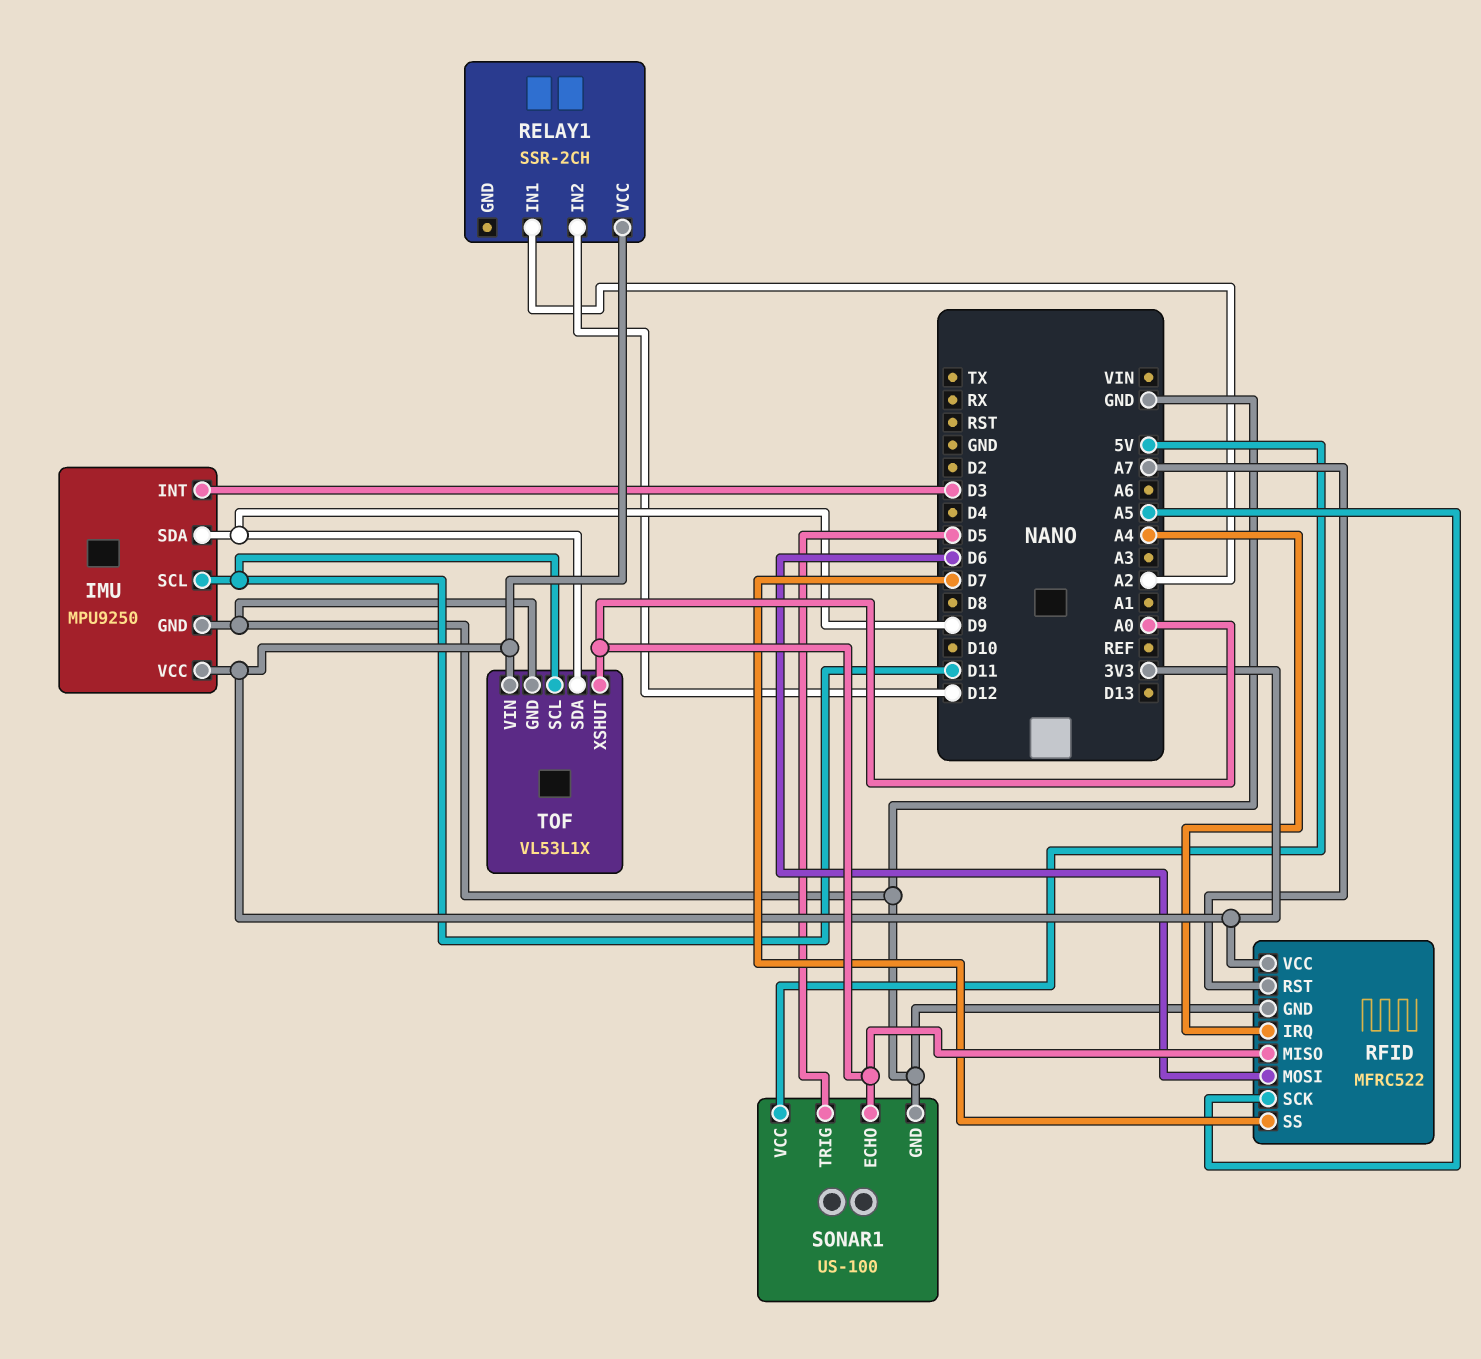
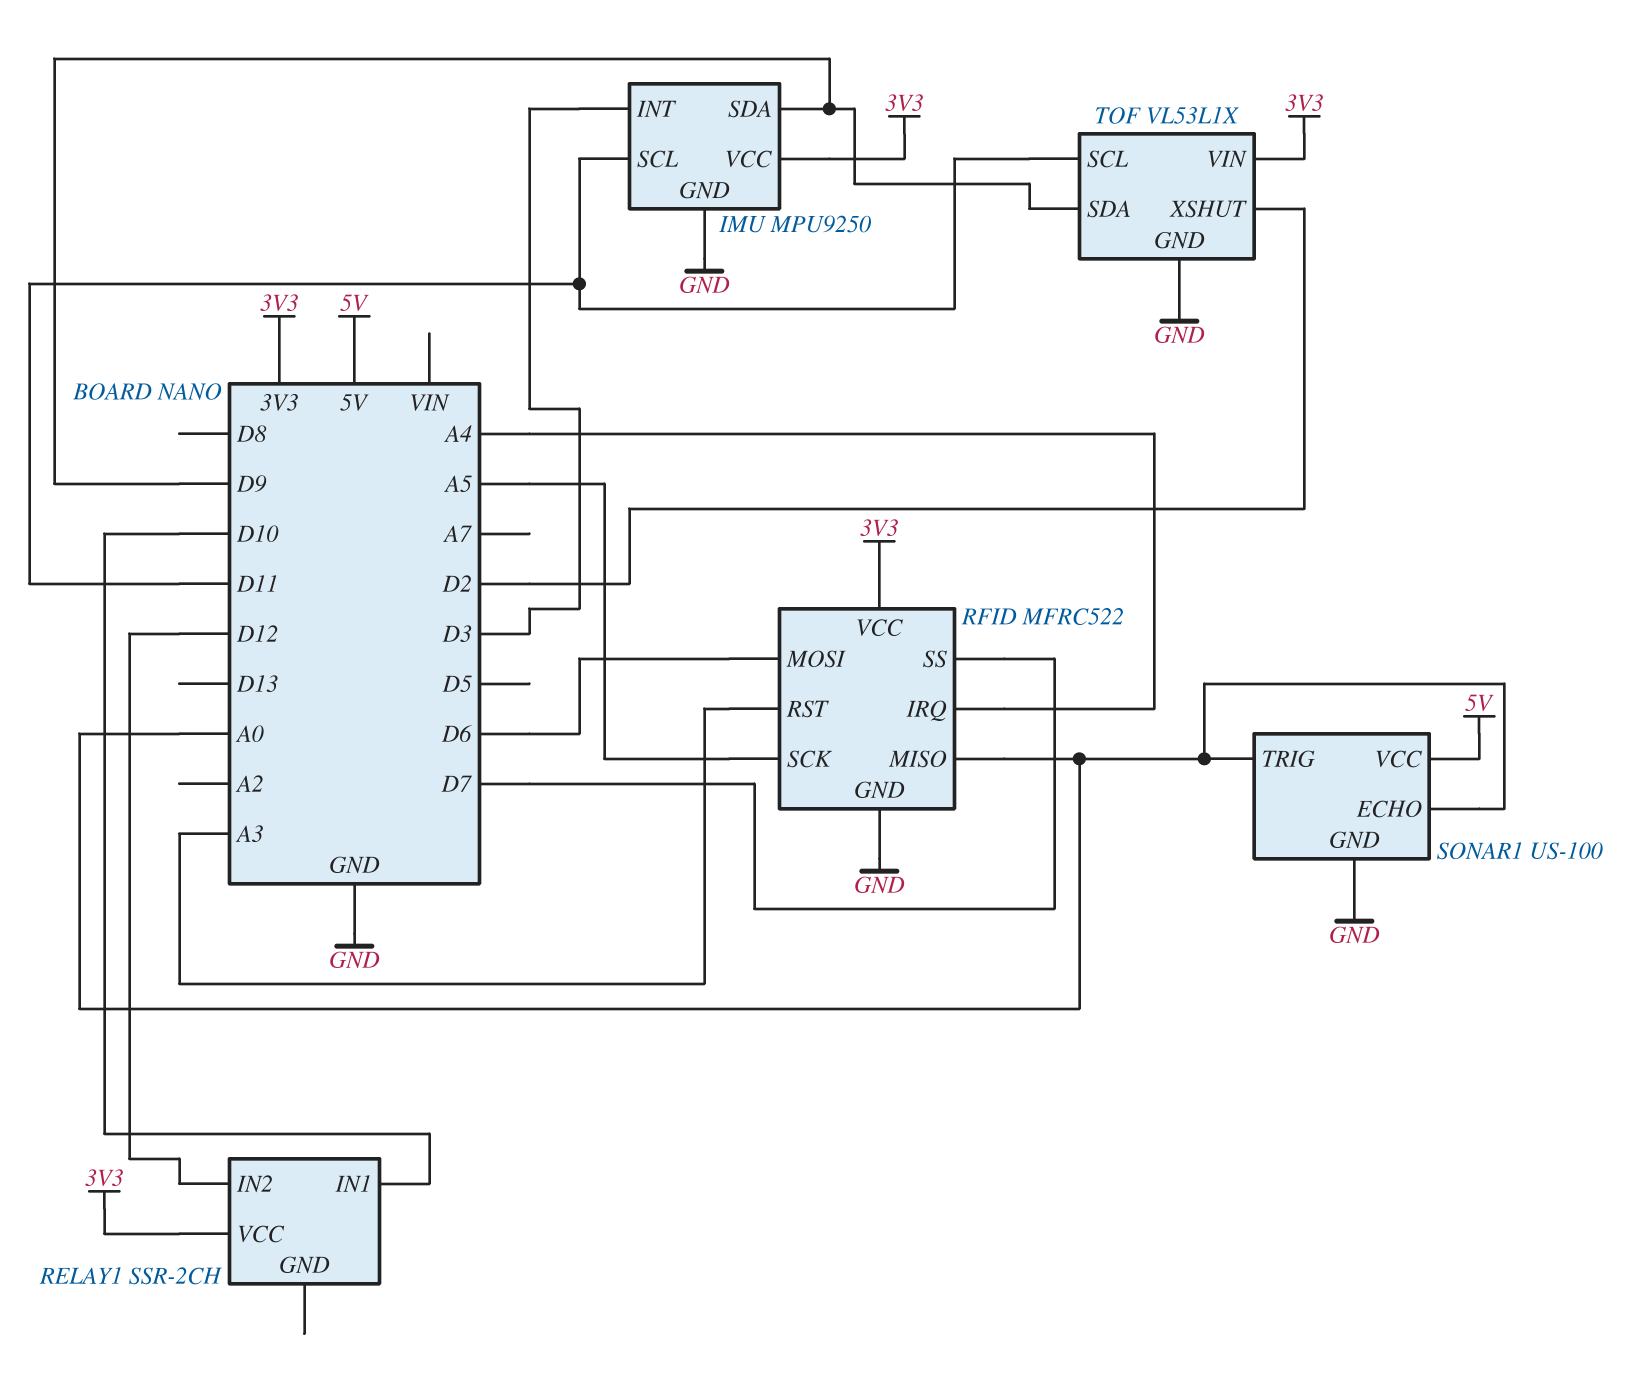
RELAY1 pin IN1: A2 -> D10
RFID pin RST: A7 -> A3
SONAR1 pin TRIG: D5 -> A0
TOF pin XSHUT: A0 -> D2

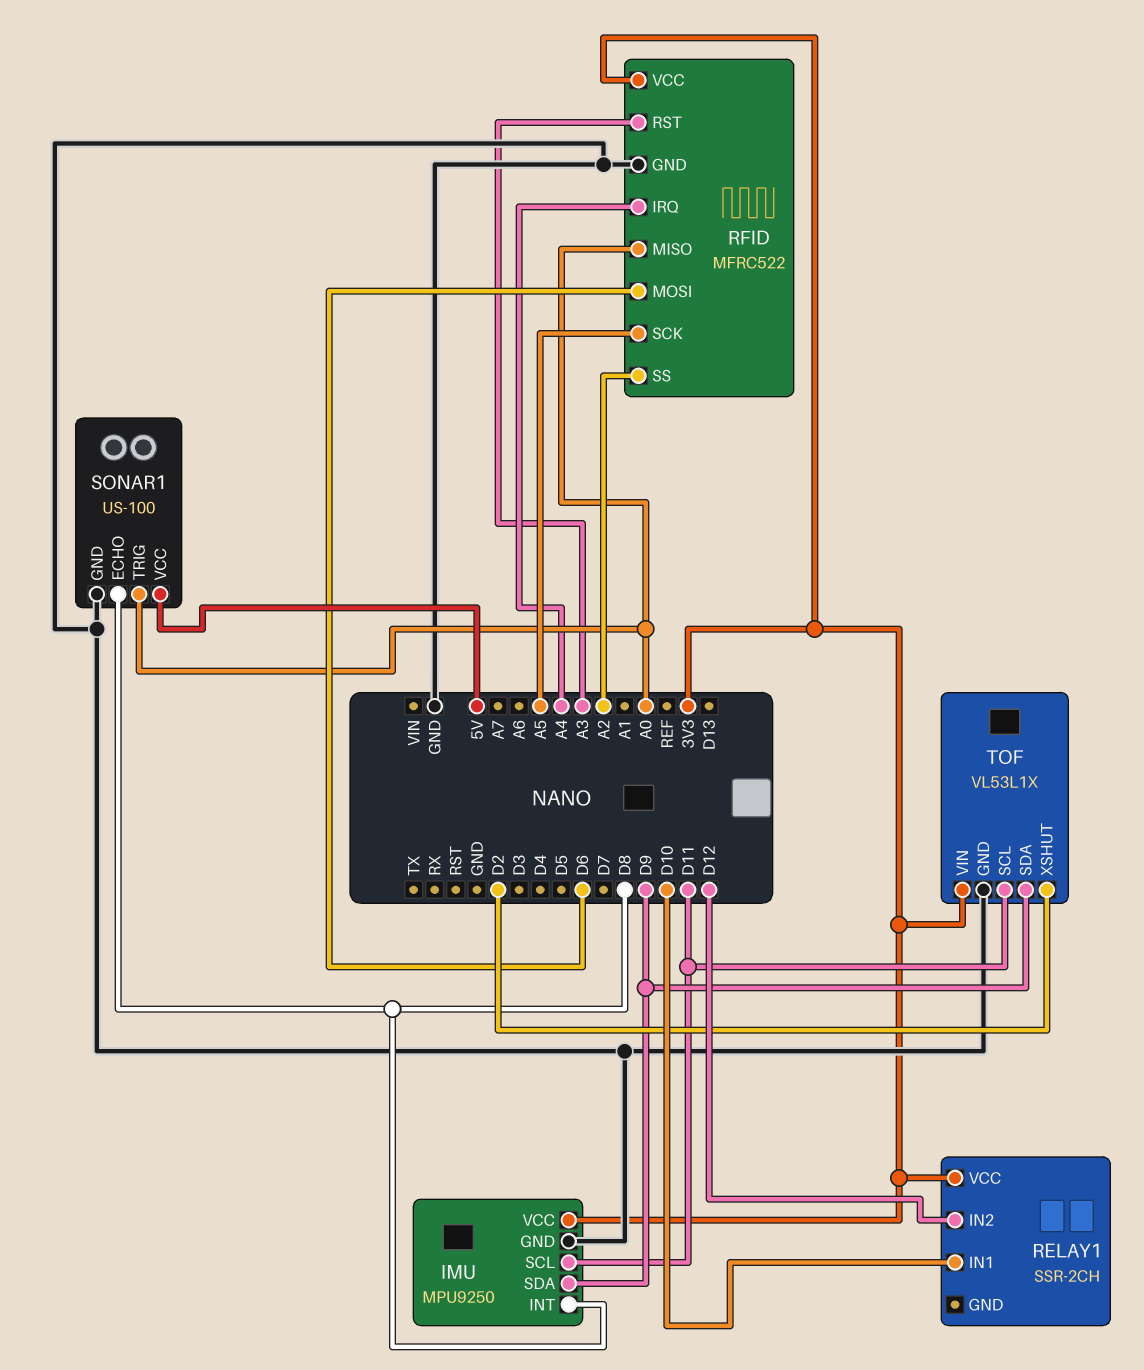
IMU pin INT: D3 -> D8
RFID pin SS: D7 -> A2
SONAR1 pin ECHO: A0 -> D8

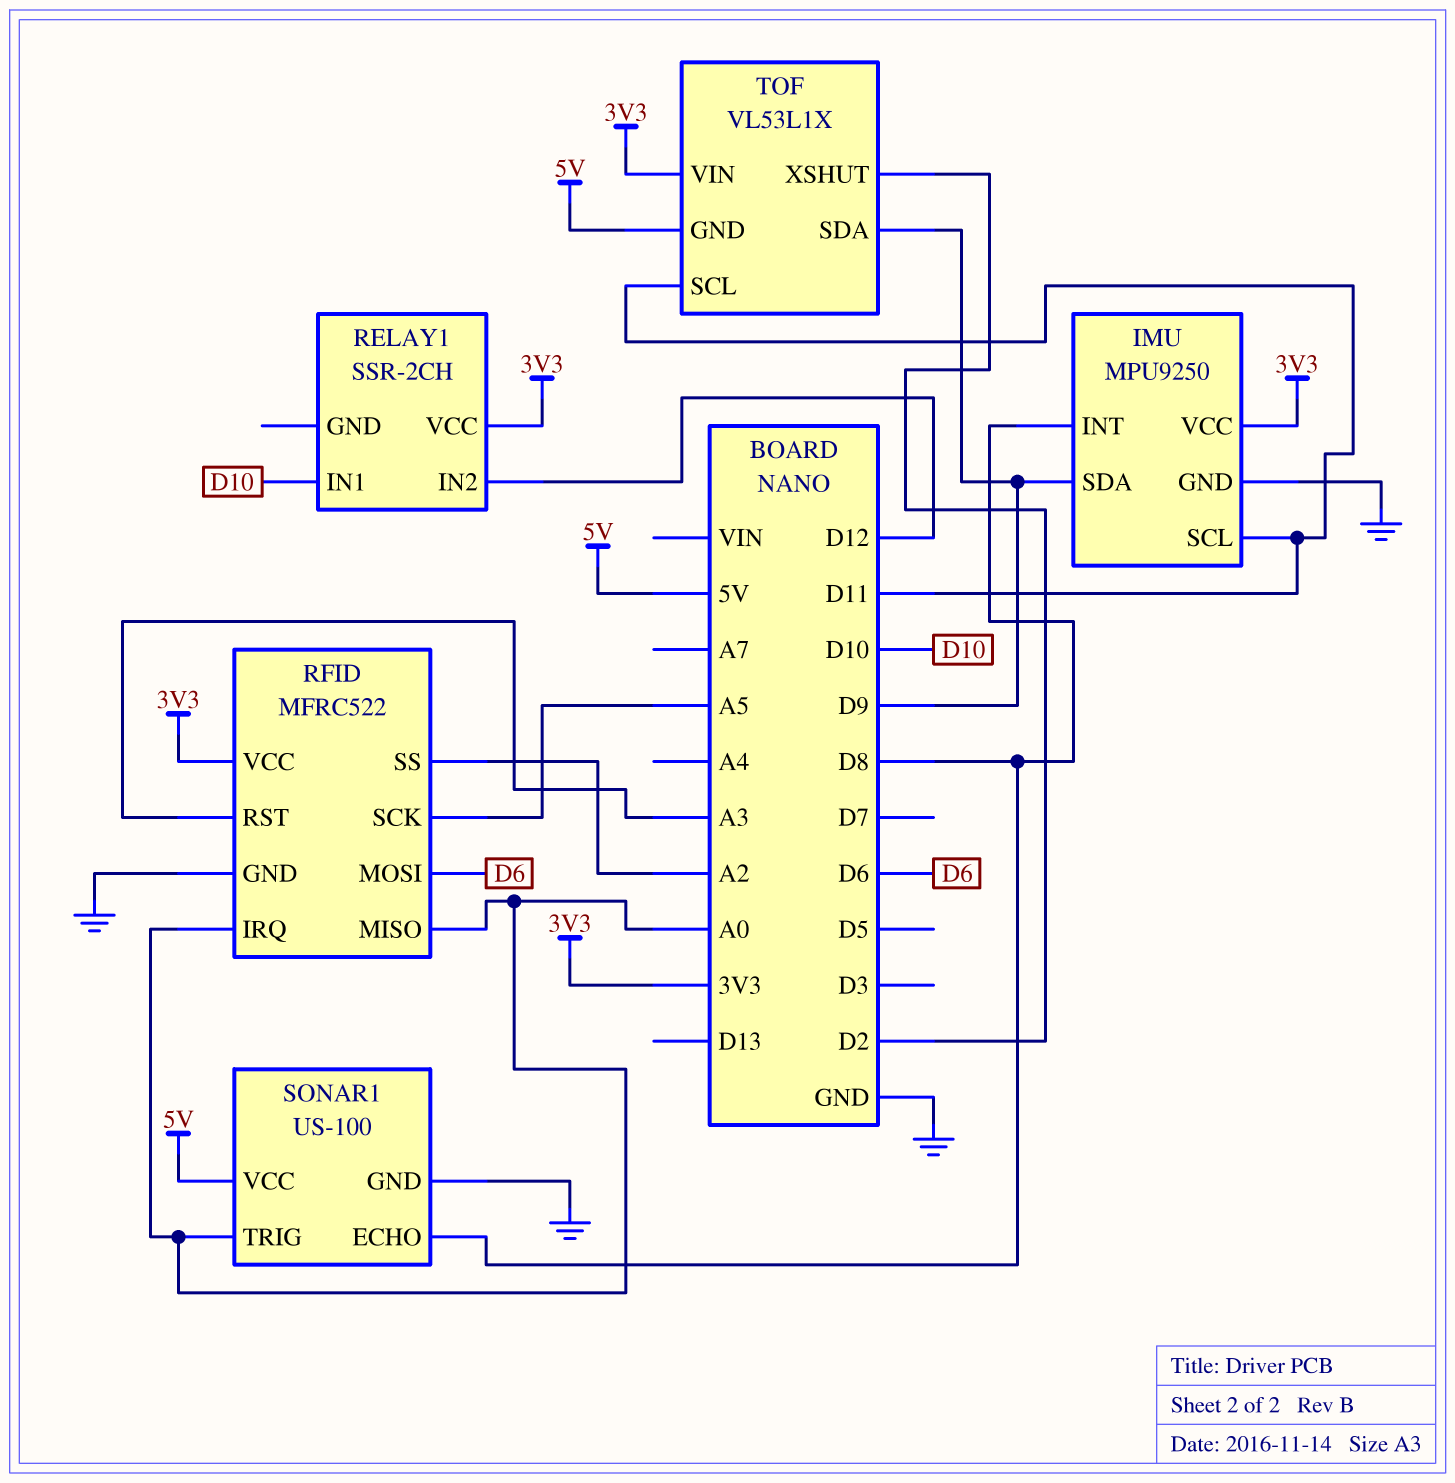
RFID pin IRQ: A4 -> A0
TOF pin GND: GND -> 5V

